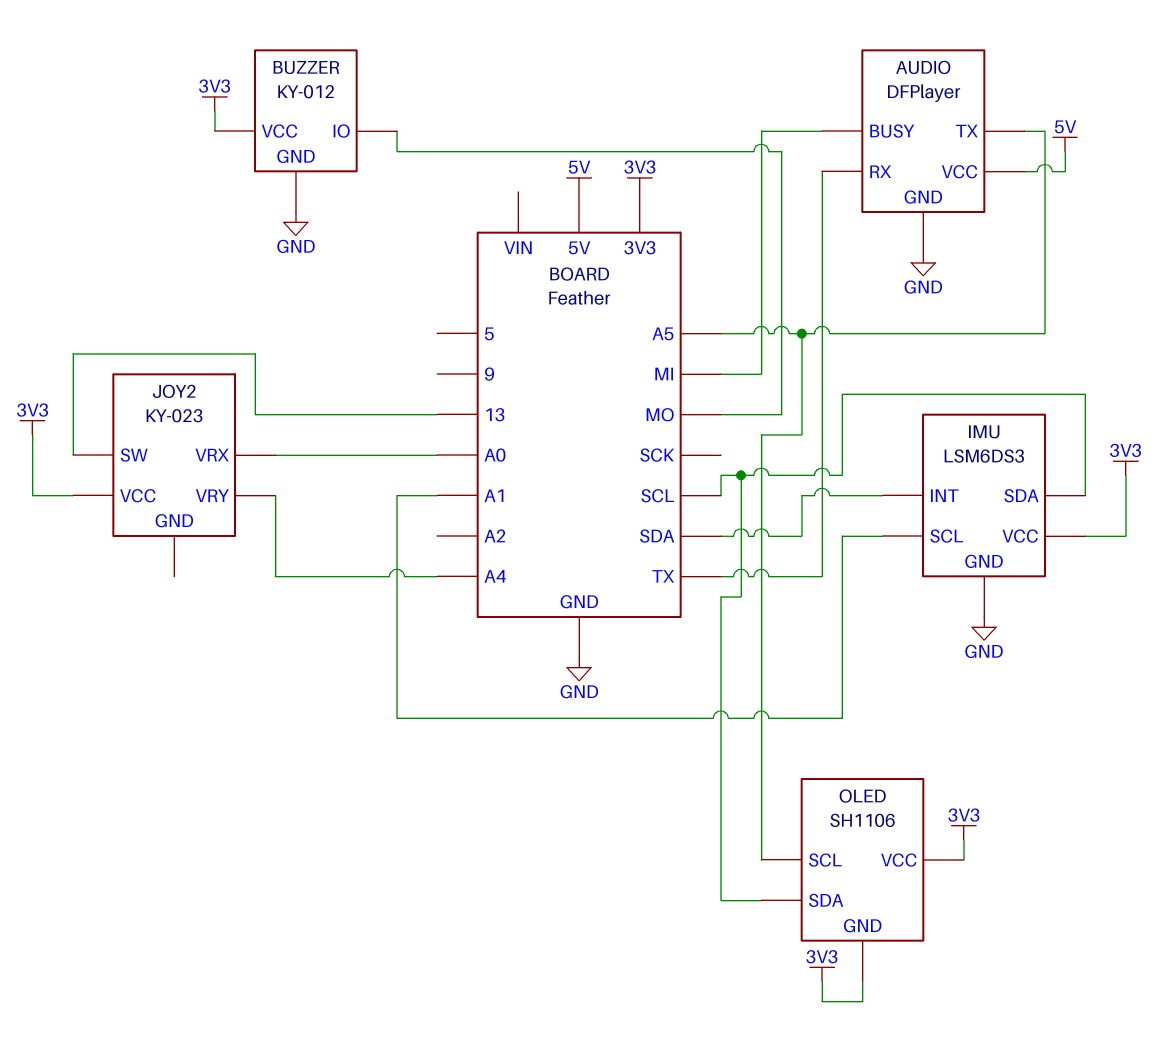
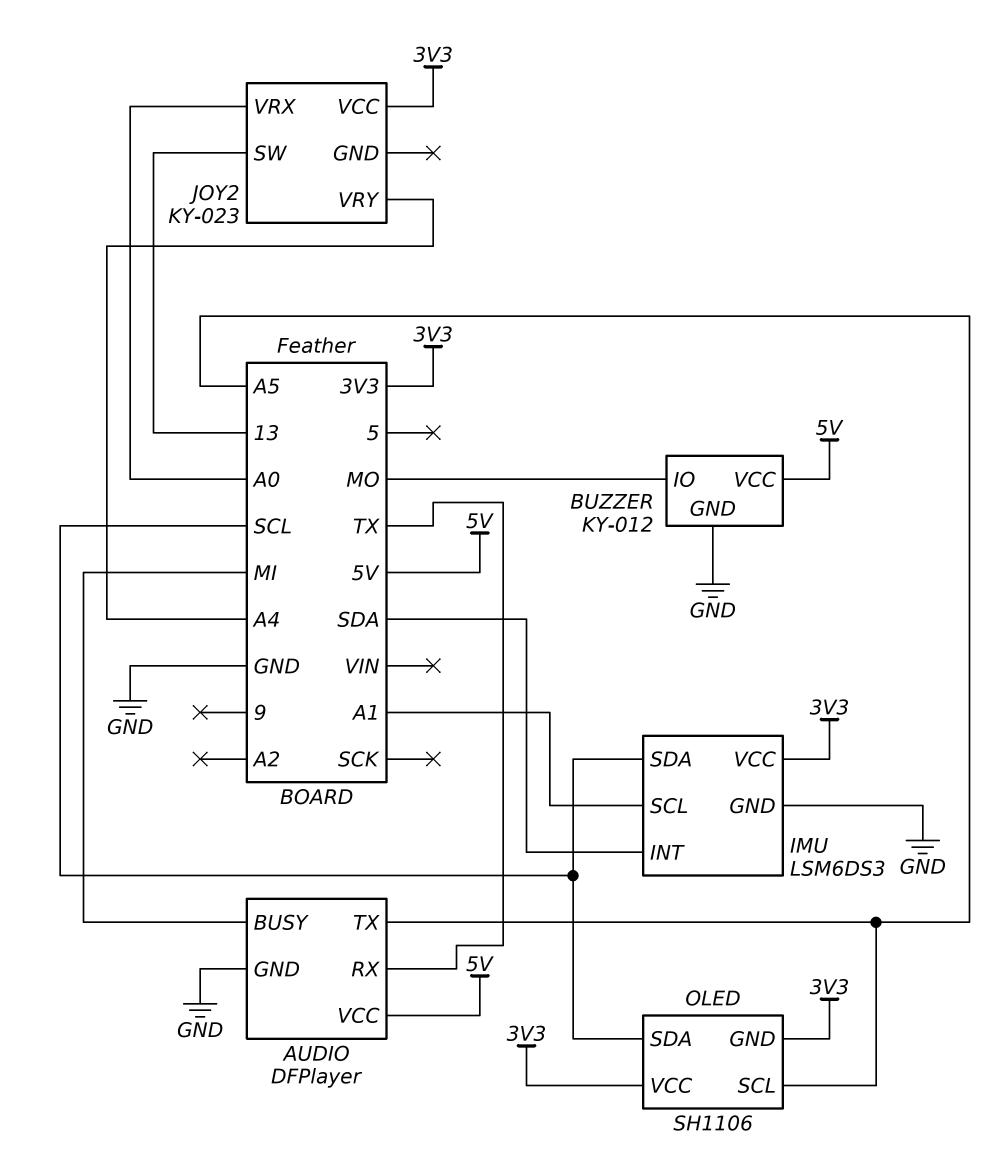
BUZZER pin VCC: 3V3 -> 5V

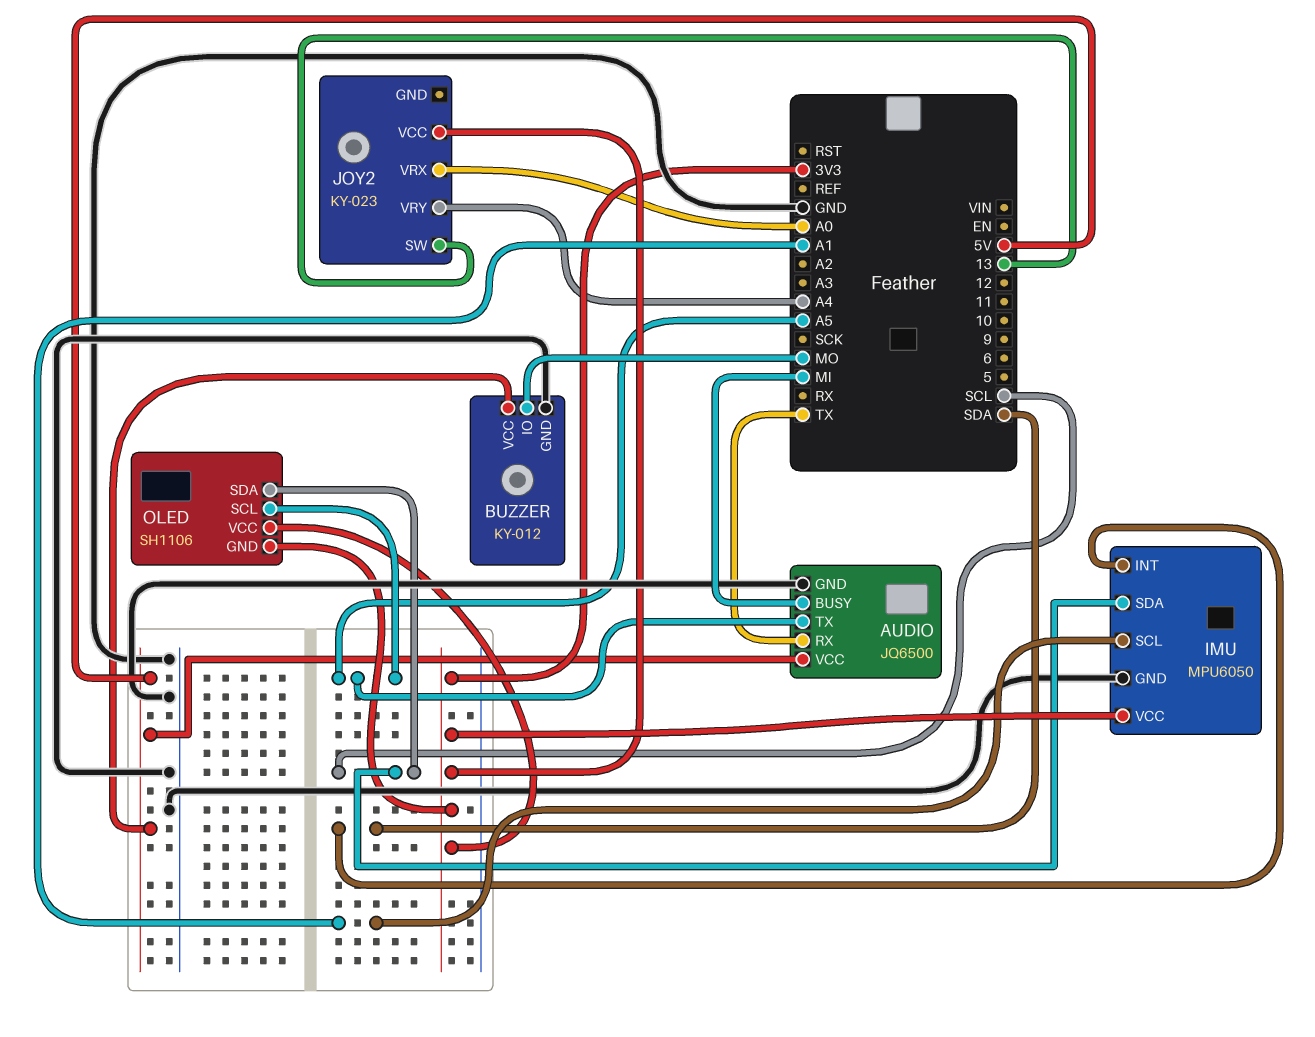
AUDIO: DFPlayer -> JQ6500
IMU: LSM6DS3 -> MPU6050

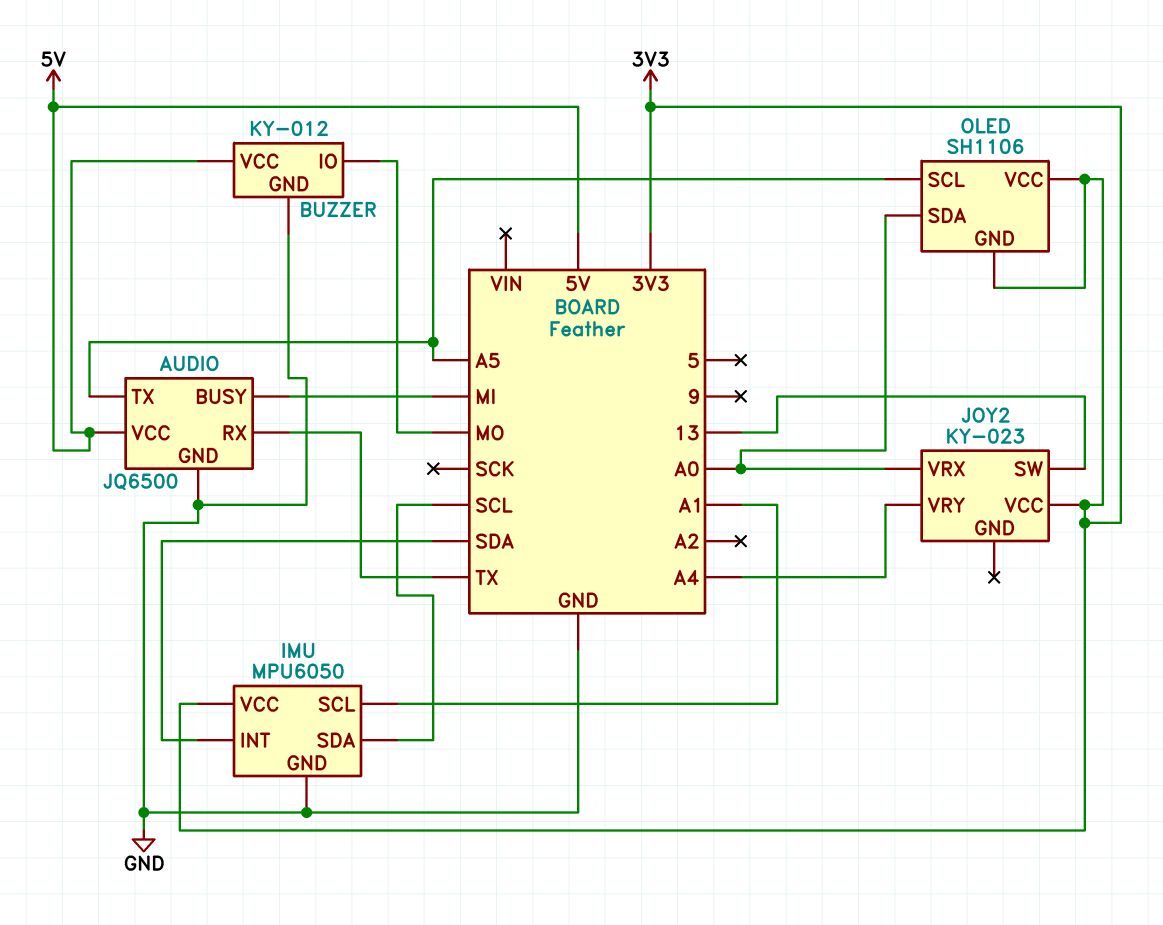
OLED pin SDA: SCL -> A0

